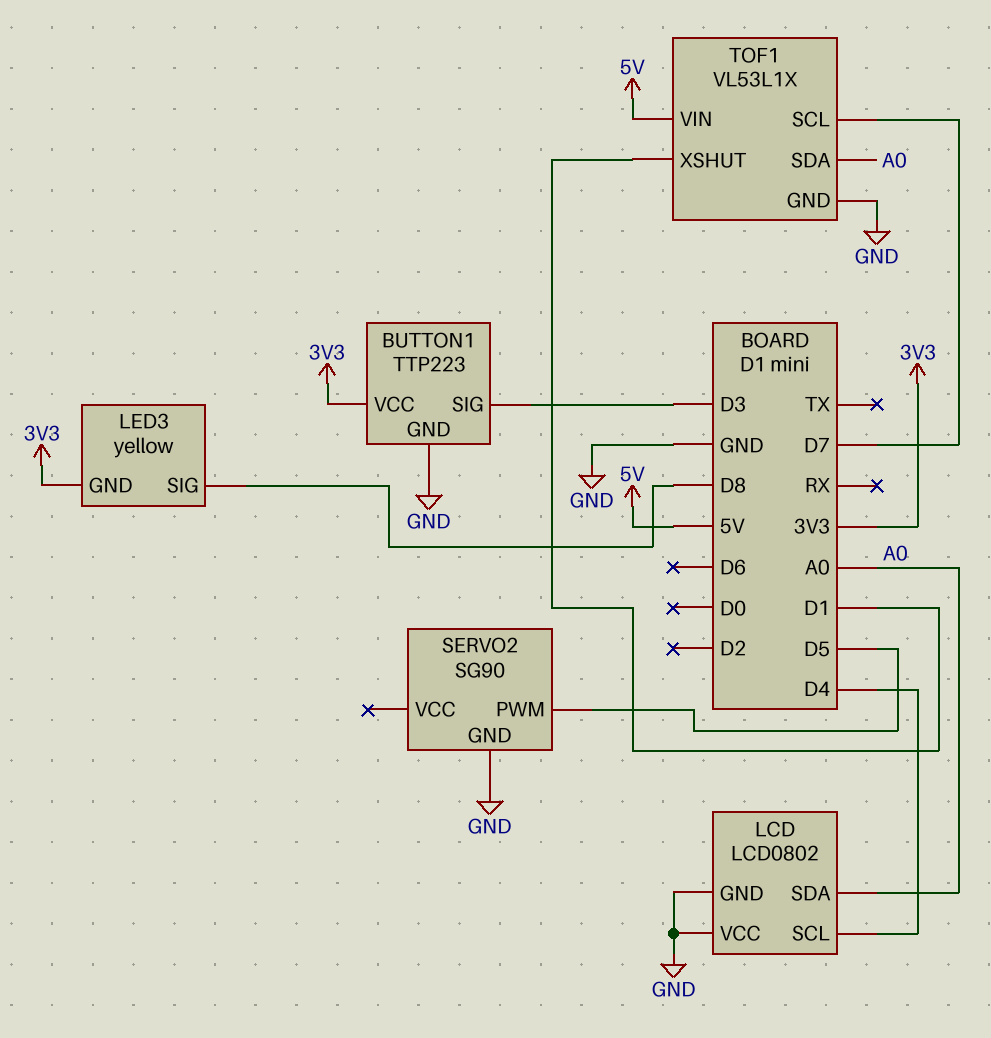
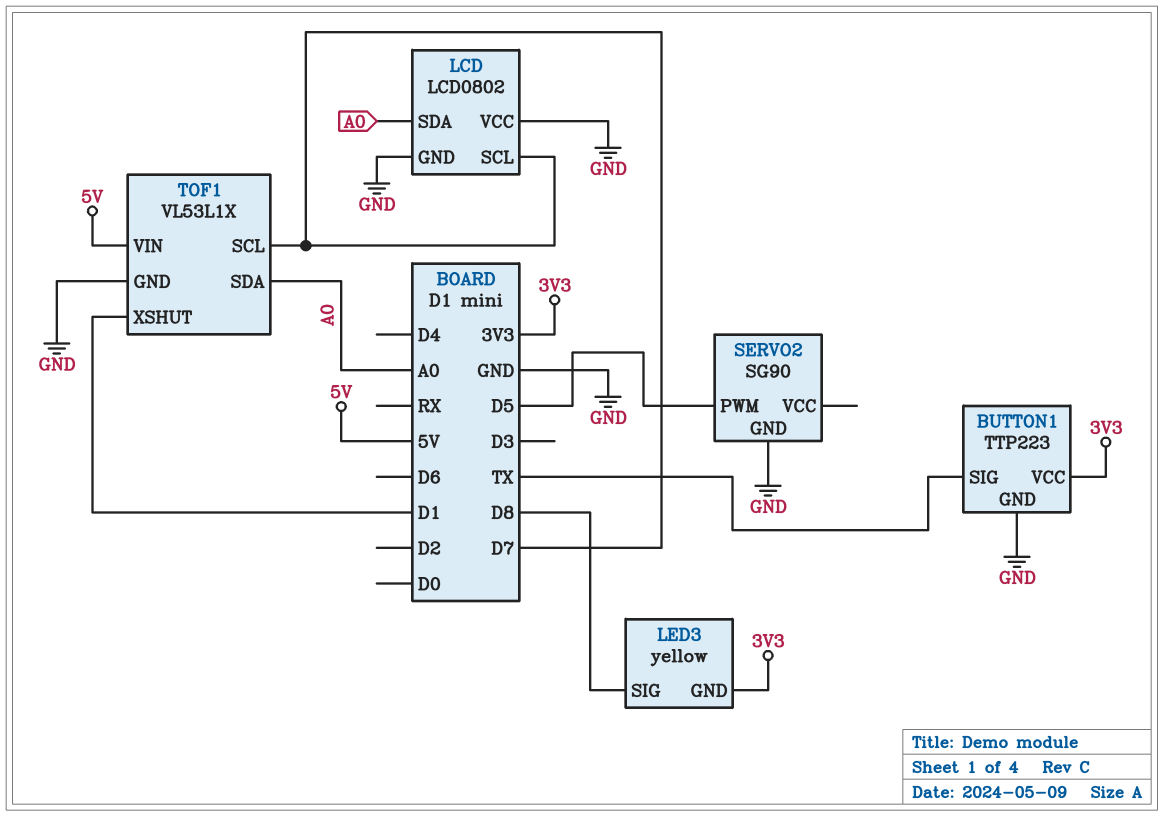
BUTTON1 pin SIG: D3 -> TX
LCD pin SCL: D4 -> D7

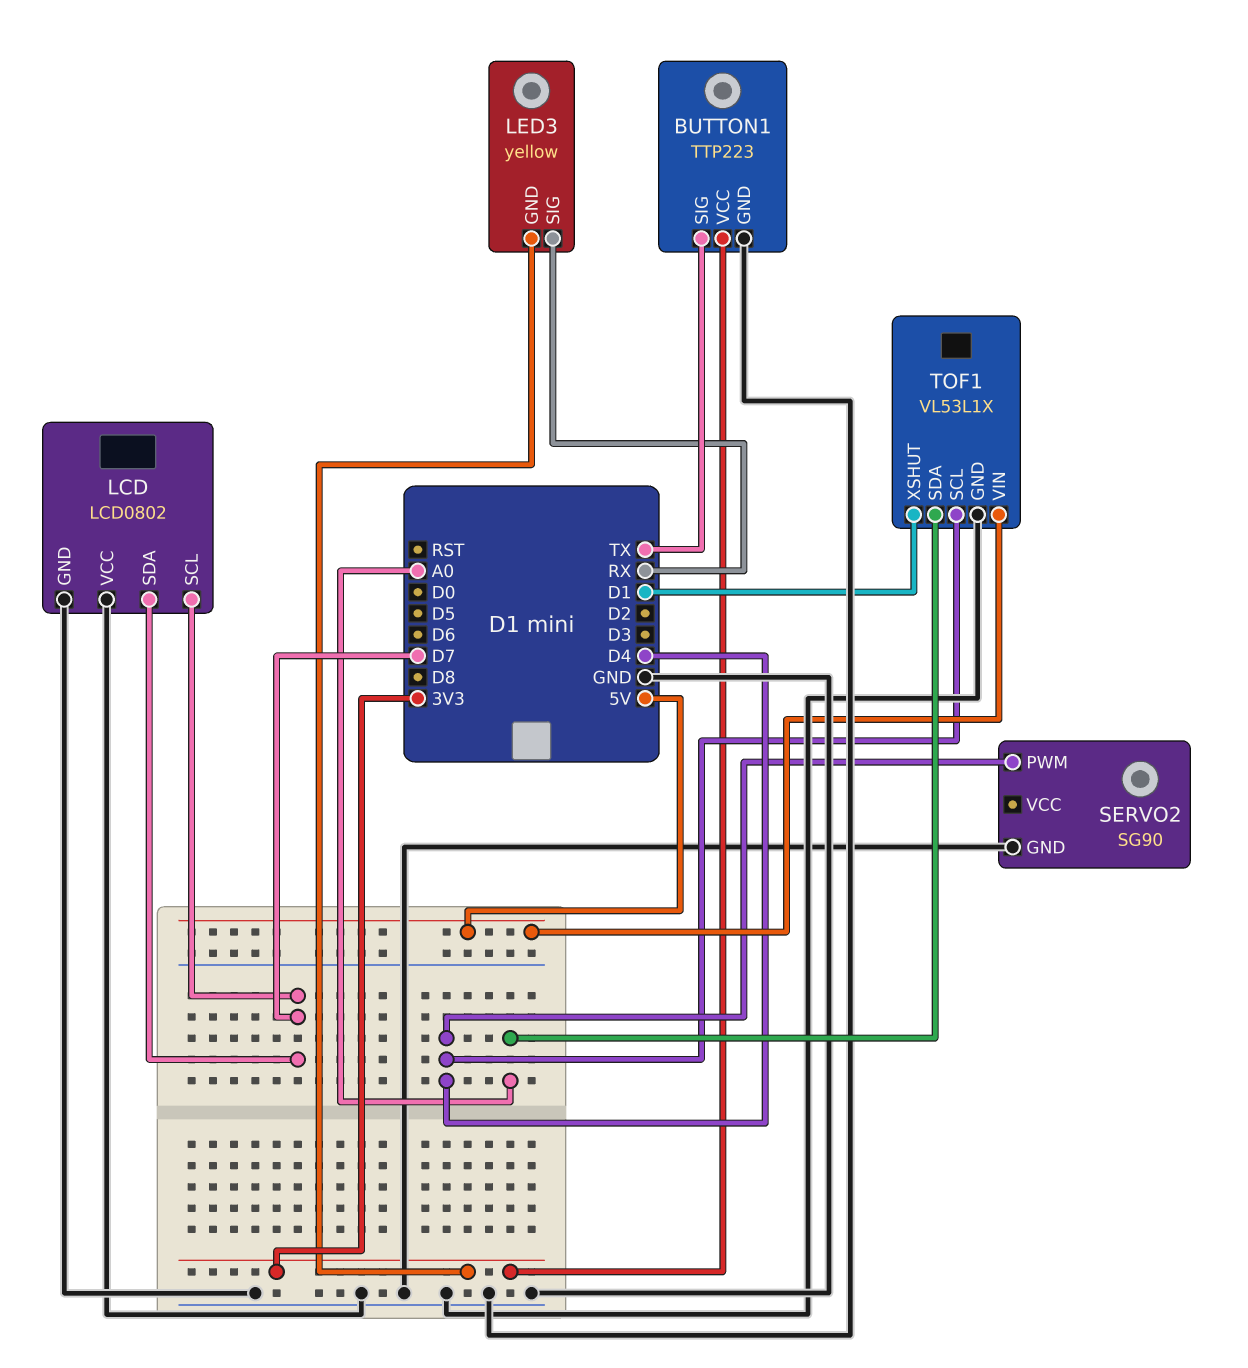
LCD pin SDA: A0 -> D7
LED3 pin SIG: D8 -> RX
SERVO2 pin PWM: D5 -> D4
TOF1 pin SCL: D7 -> D4

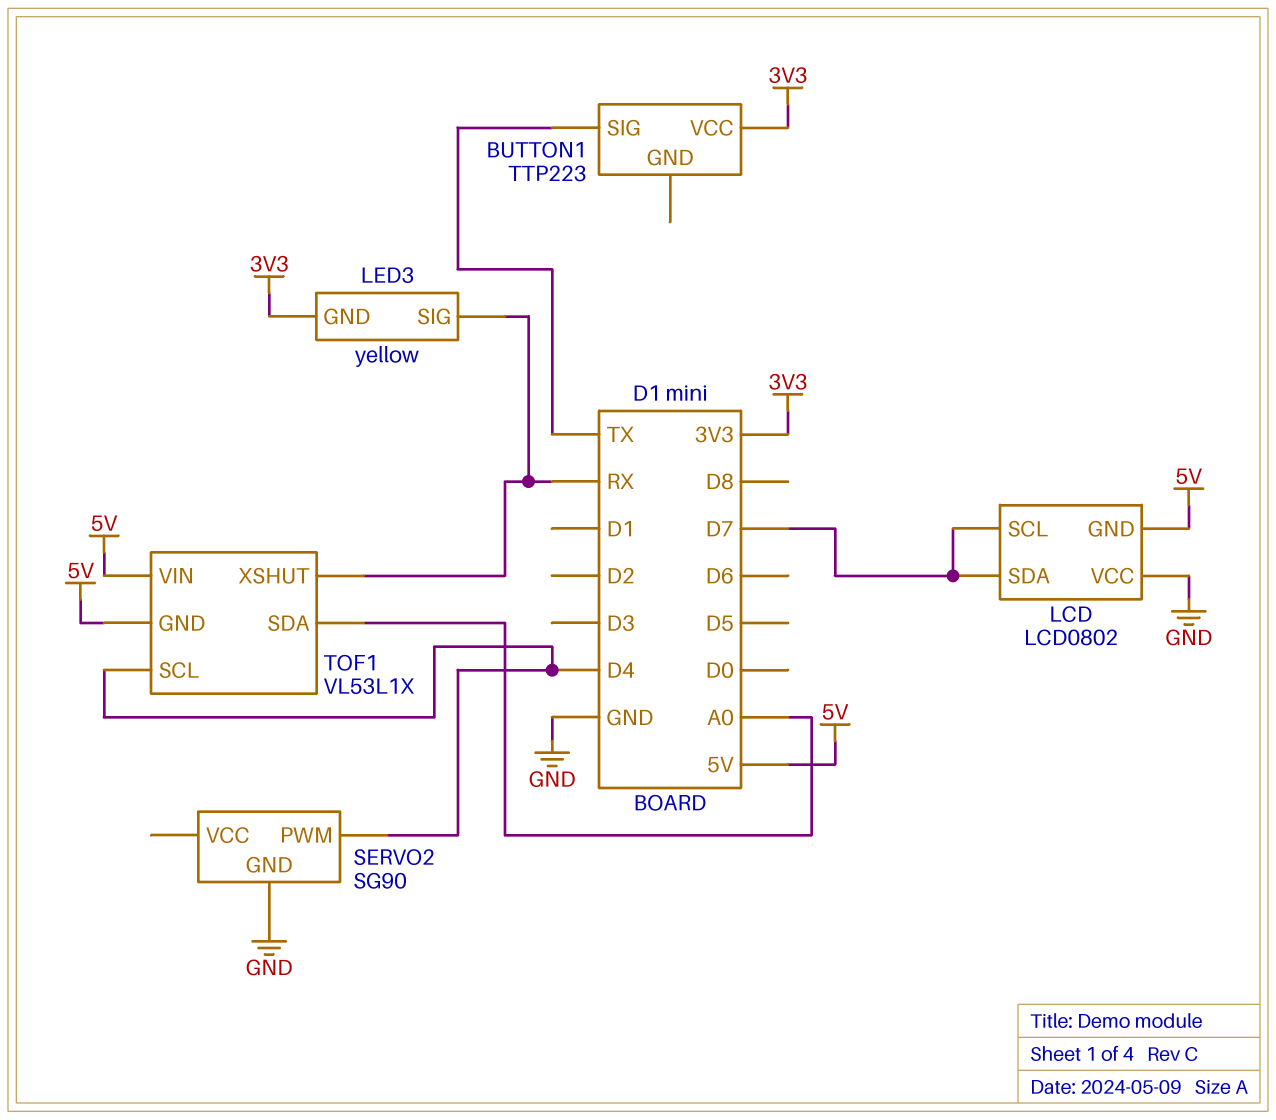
BUTTON1 pin GND: GND -> none
LCD pin GND: GND -> 5V
TOF1 pin GND: GND -> 5V
TOF1 pin XSHUT: D1 -> RX

